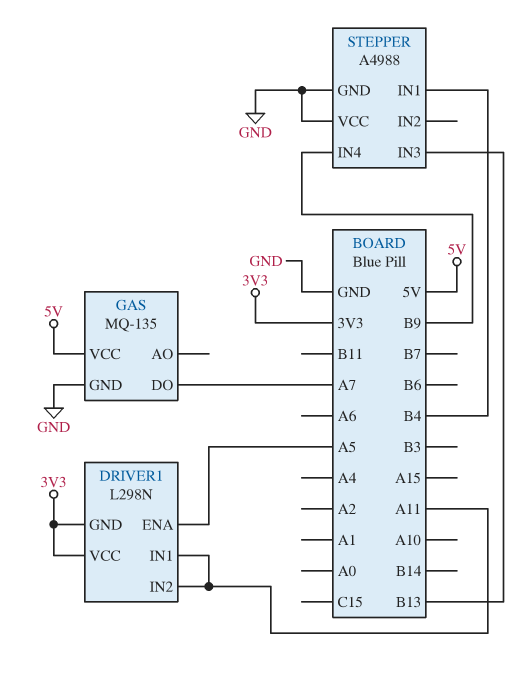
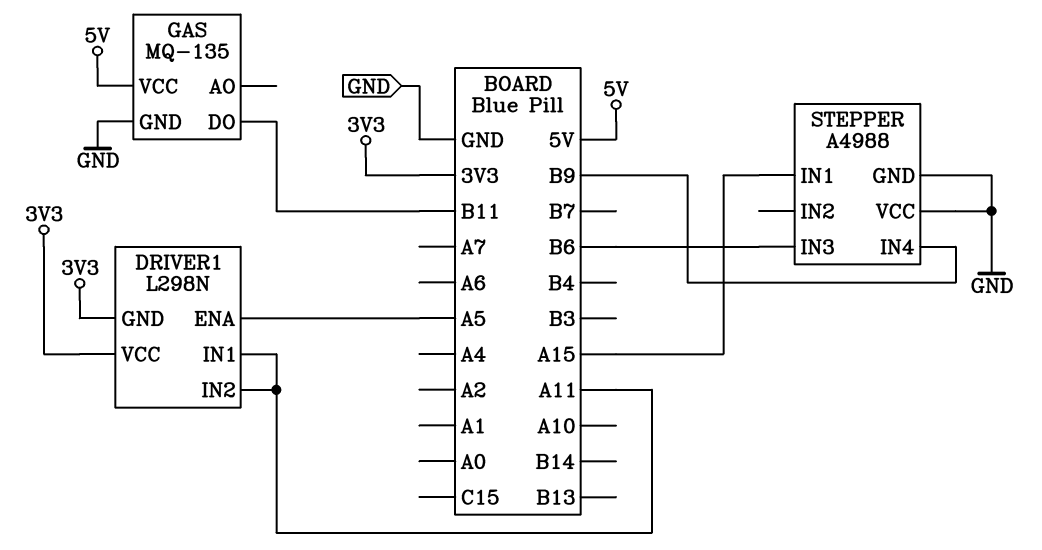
GAS pin DO: A7 -> B11
STEPPER pin IN1: B4 -> A15
STEPPER pin IN3: B13 -> B6

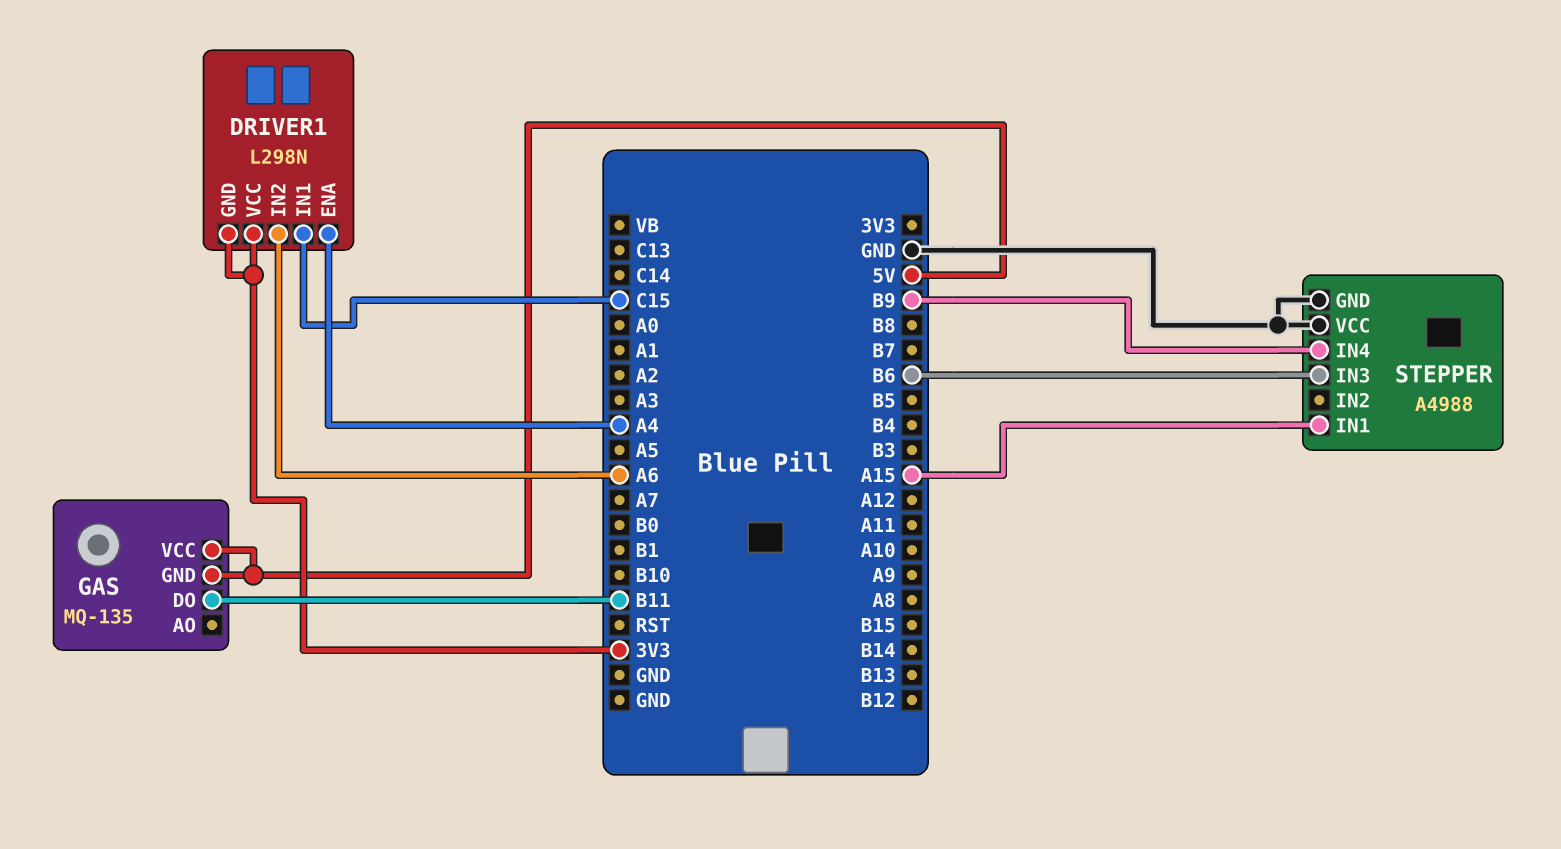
DRIVER1 pin ENA: A5 -> A4
DRIVER1 pin IN1: A11 -> C15
DRIVER1 pin IN2: A11 -> A6
GAS pin GND: GND -> 5V

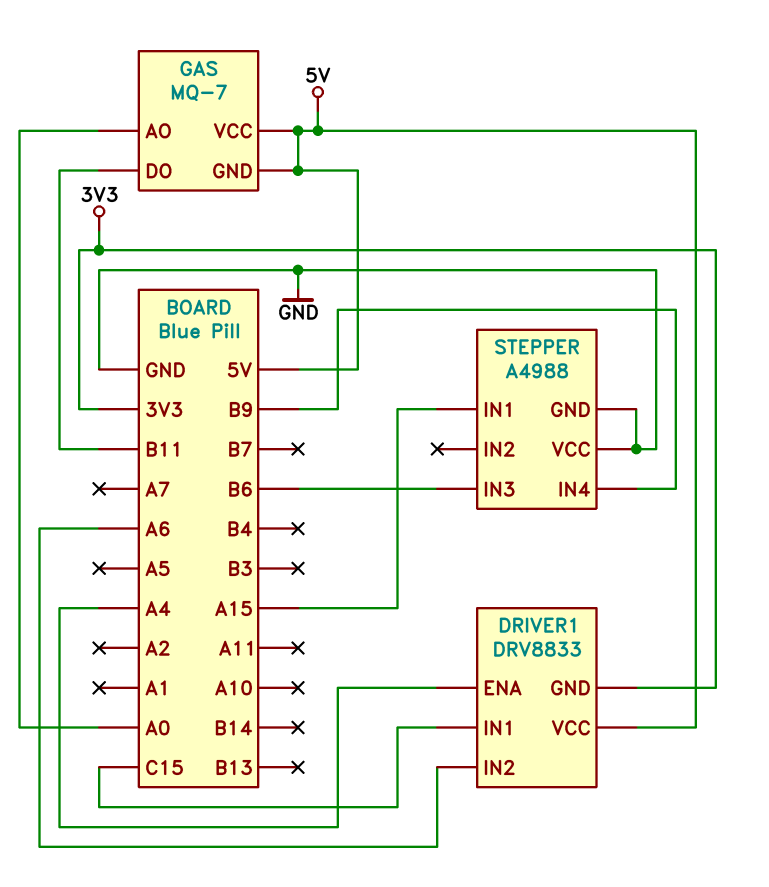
DRIVER1: L298N -> DRV8833
DRIVER1 pin VCC: 3V3 -> 5V
GAS: MQ-135 -> MQ-7
GAS pin AO: none -> A0

